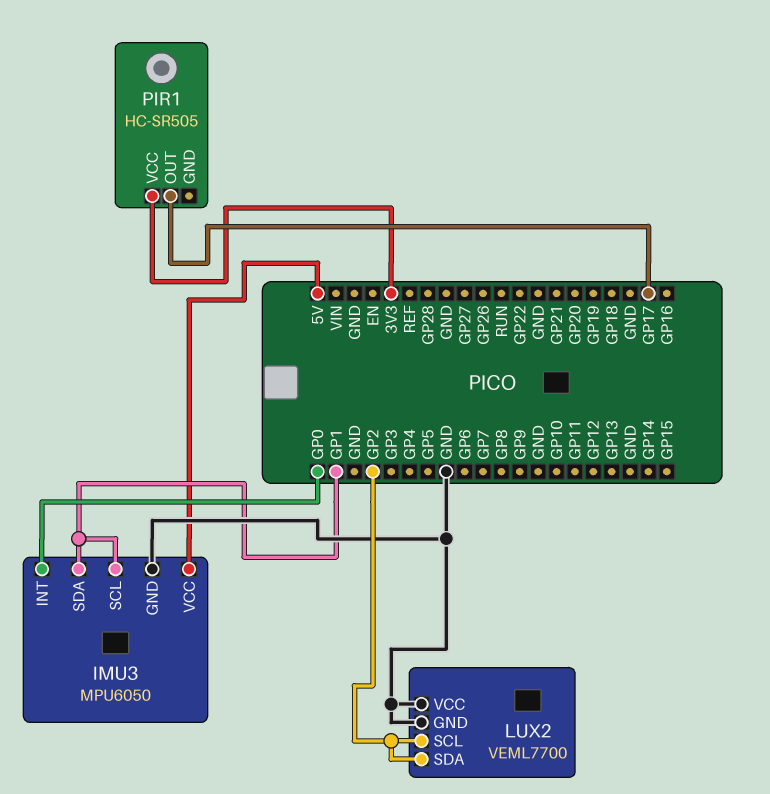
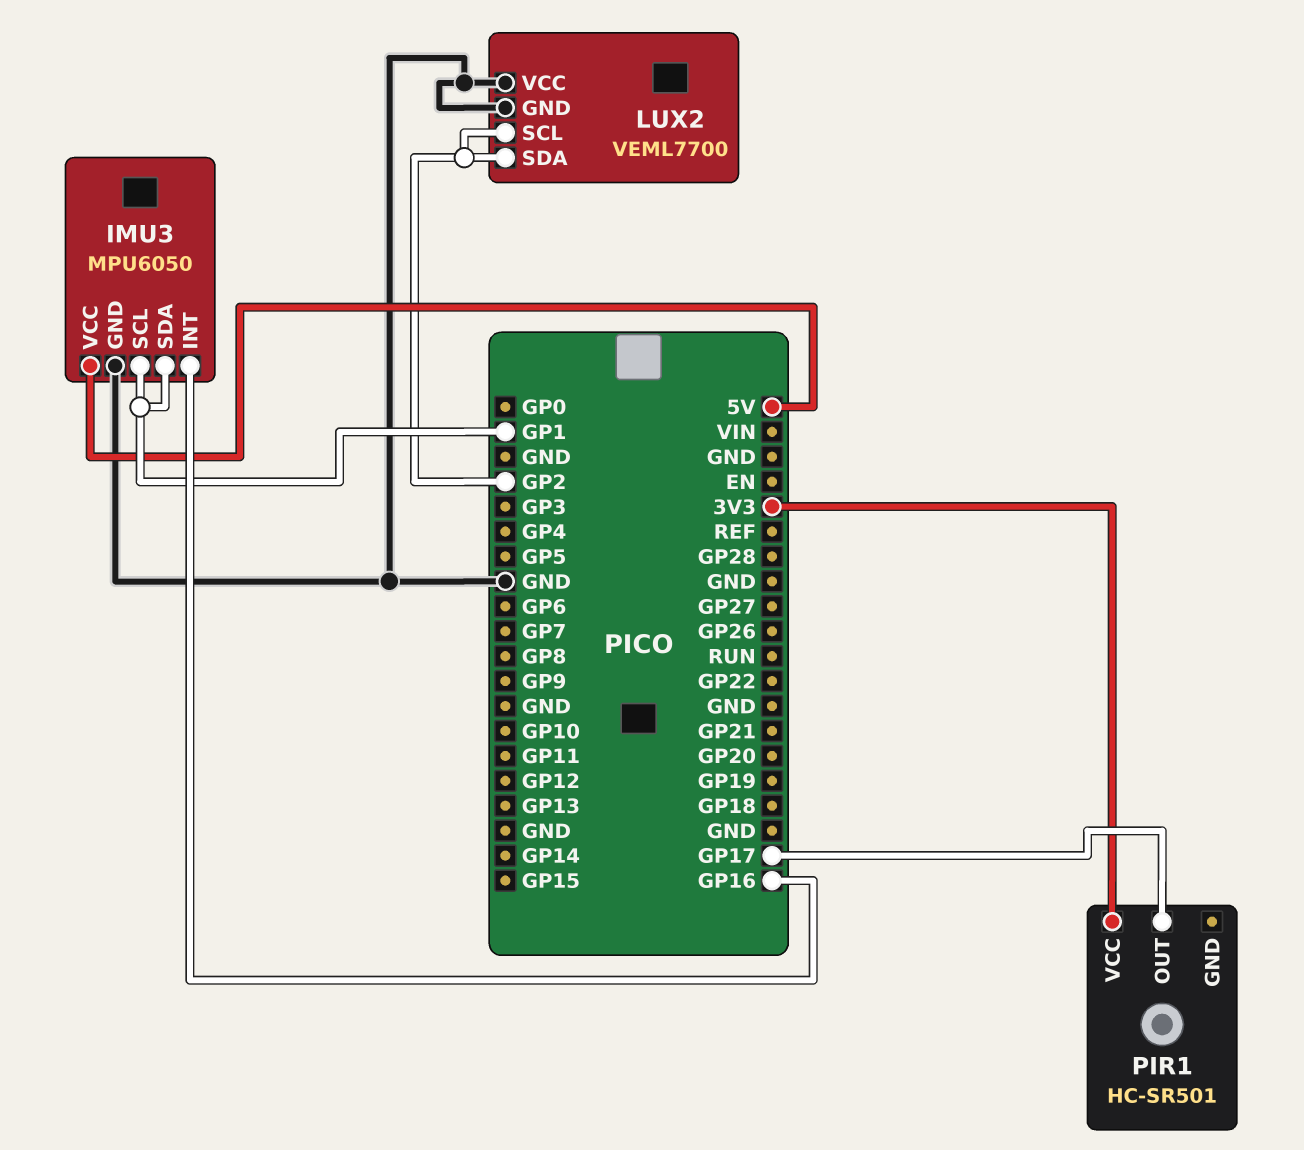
IMU3 pin INT: GP0 -> GP16
PIR1: HC-SR505 -> HC-SR501

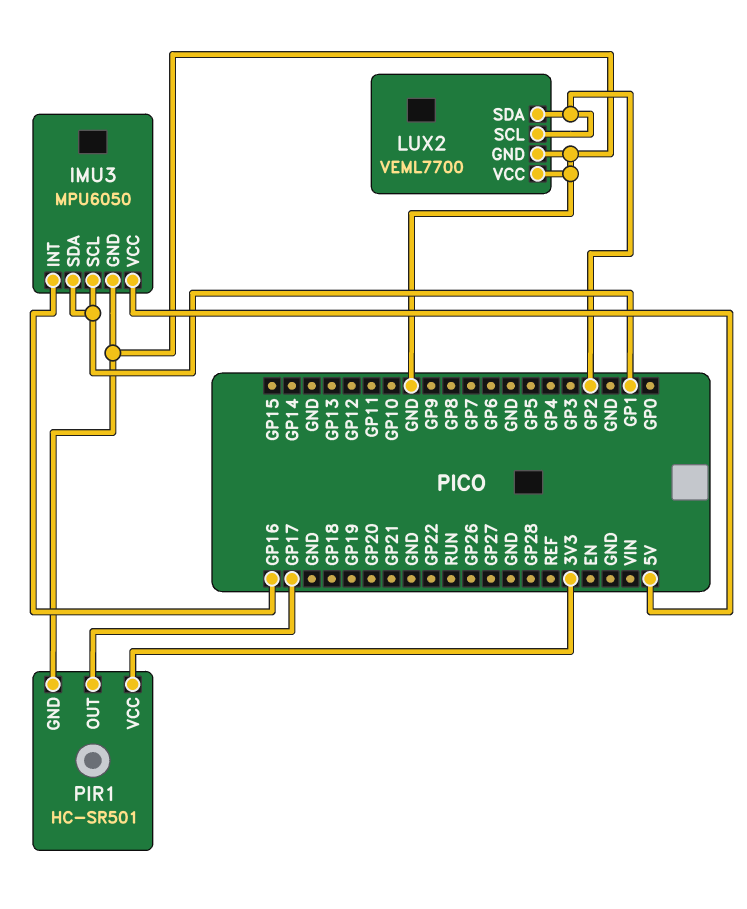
PIR1 pin GND: none -> GND

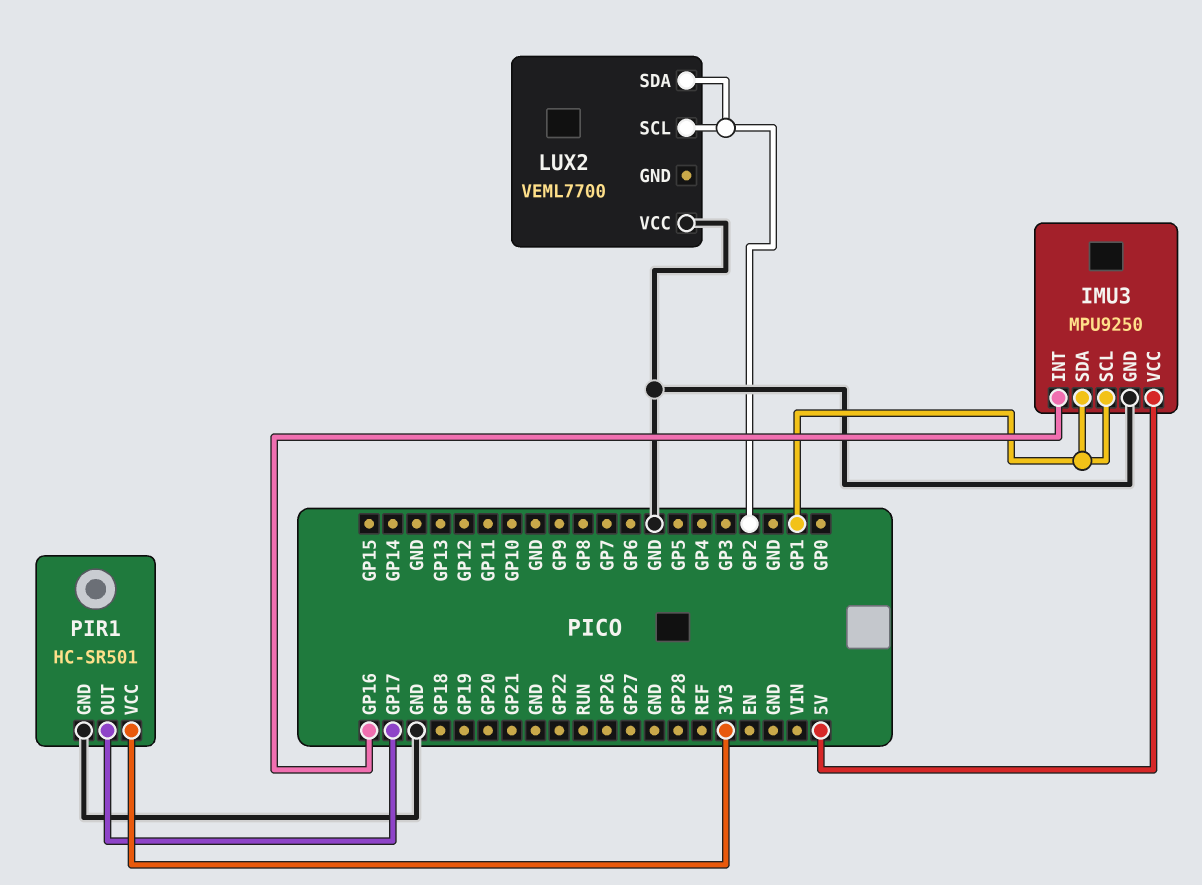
IMU3: MPU6050 -> MPU9250
LUX2 pin GND: GND -> none

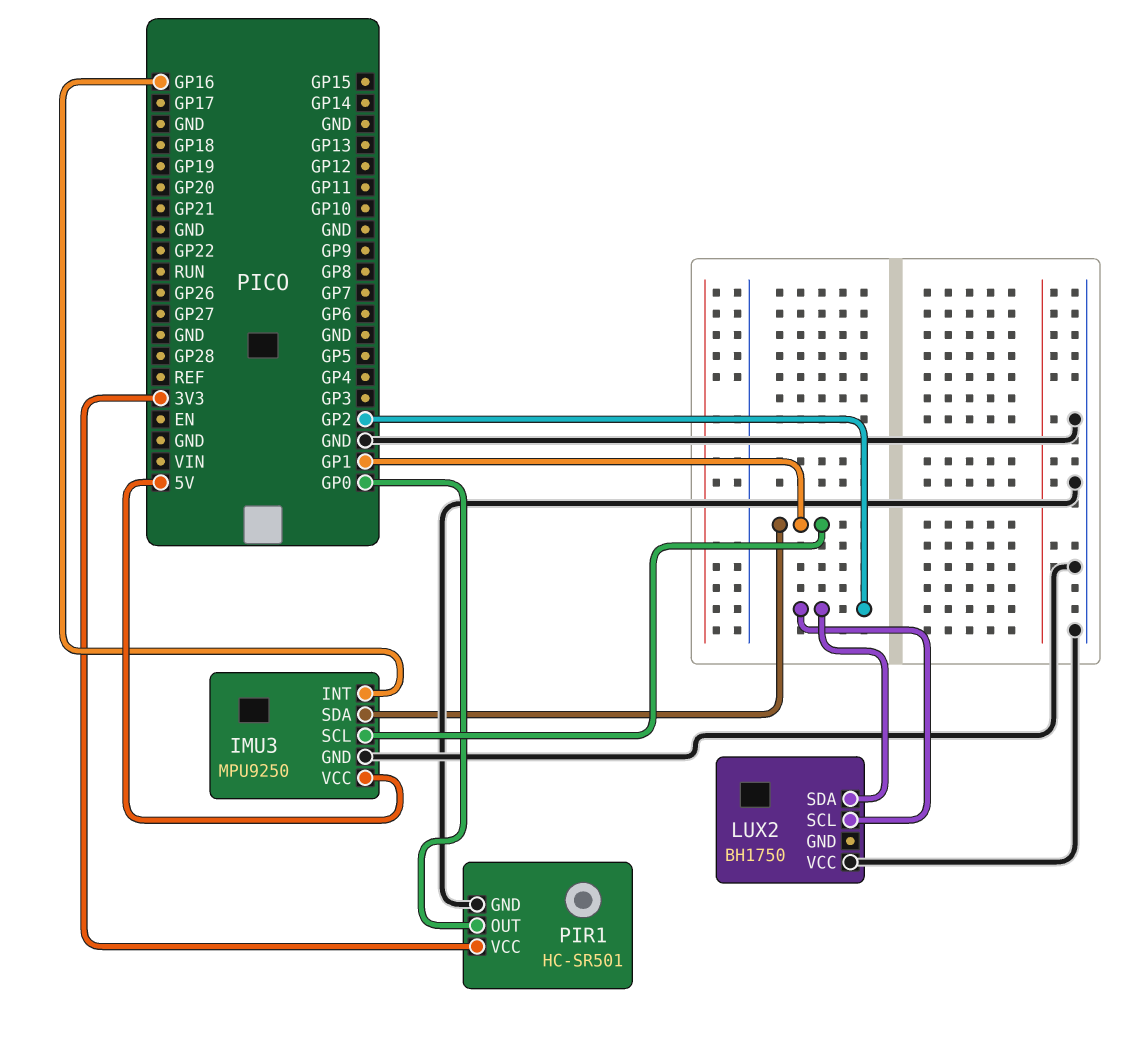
LUX2: VEML7700 -> BH1750
PIR1 pin OUT: GP17 -> GP0

